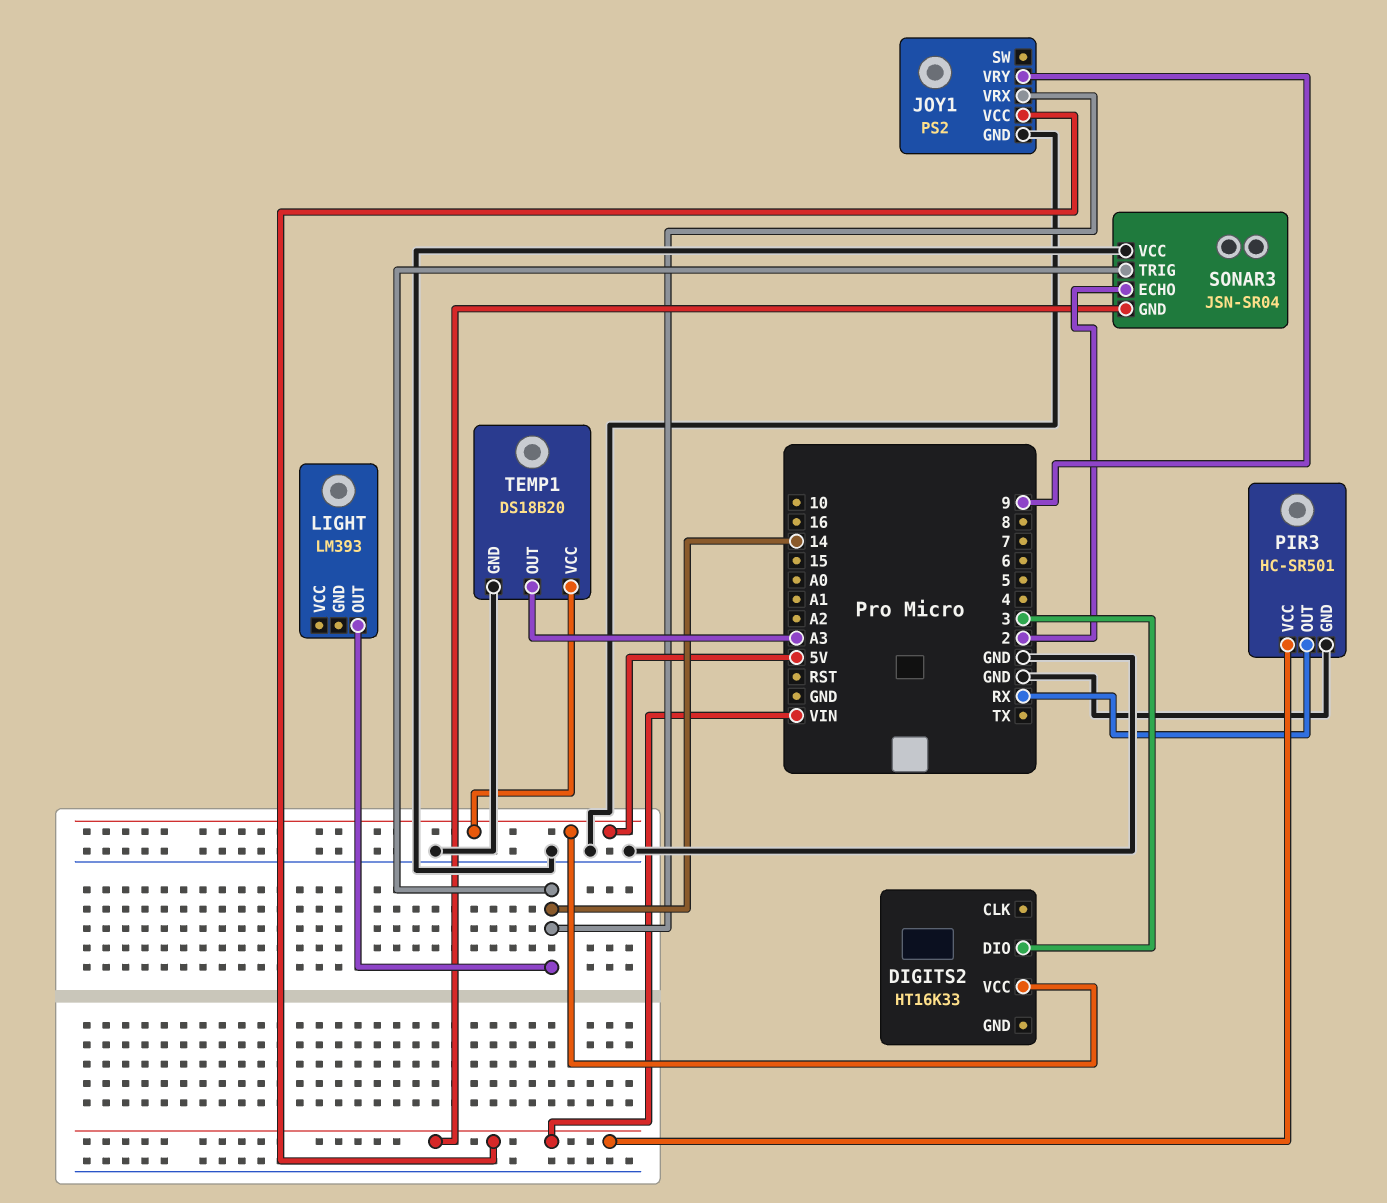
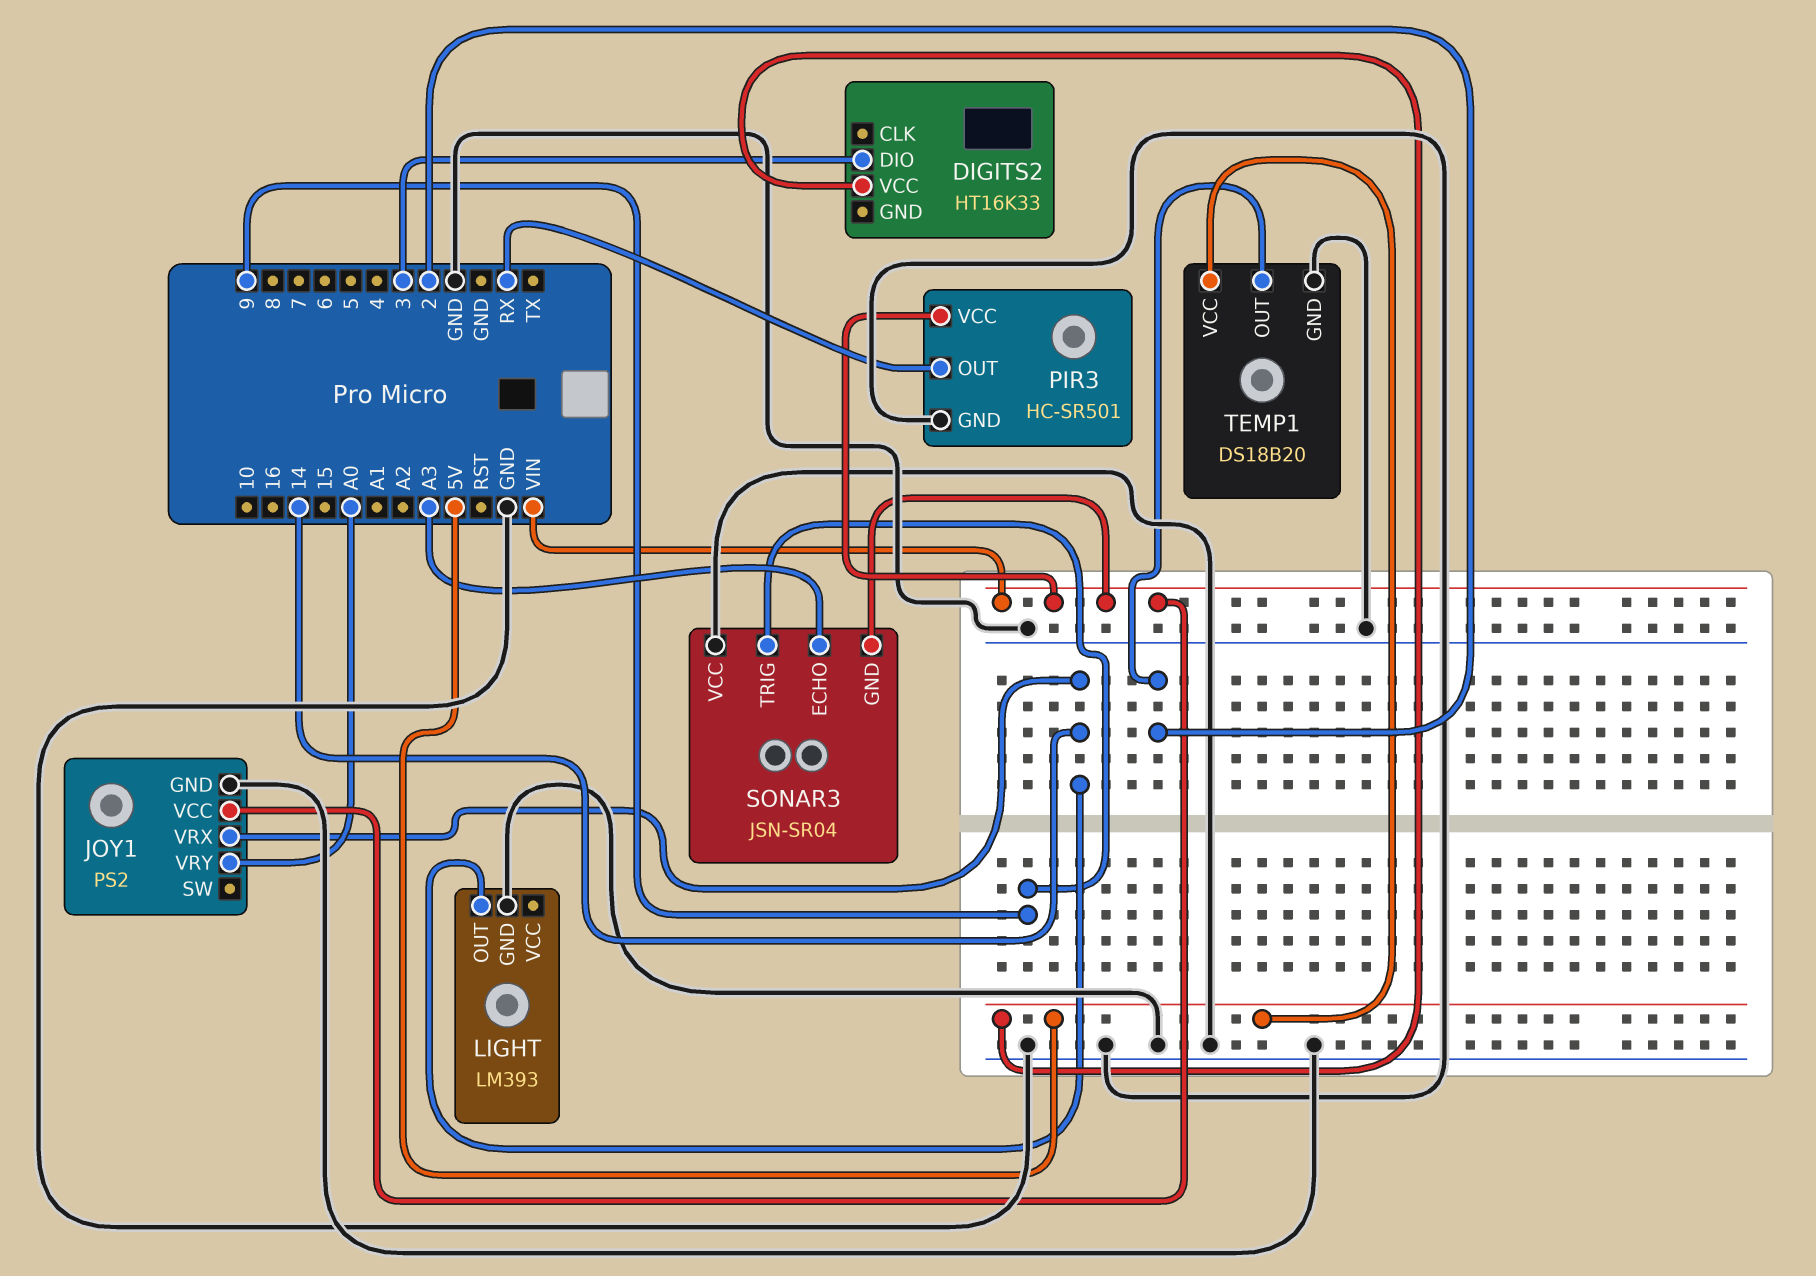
JOY1 pin VRY: 9 -> A0
LIGHT pin GND: none -> GND
SONAR3 pin ECHO: 2 -> A3
SONAR3 pin TRIG: 14 -> 9
TEMP1 pin OUT: A3 -> 2

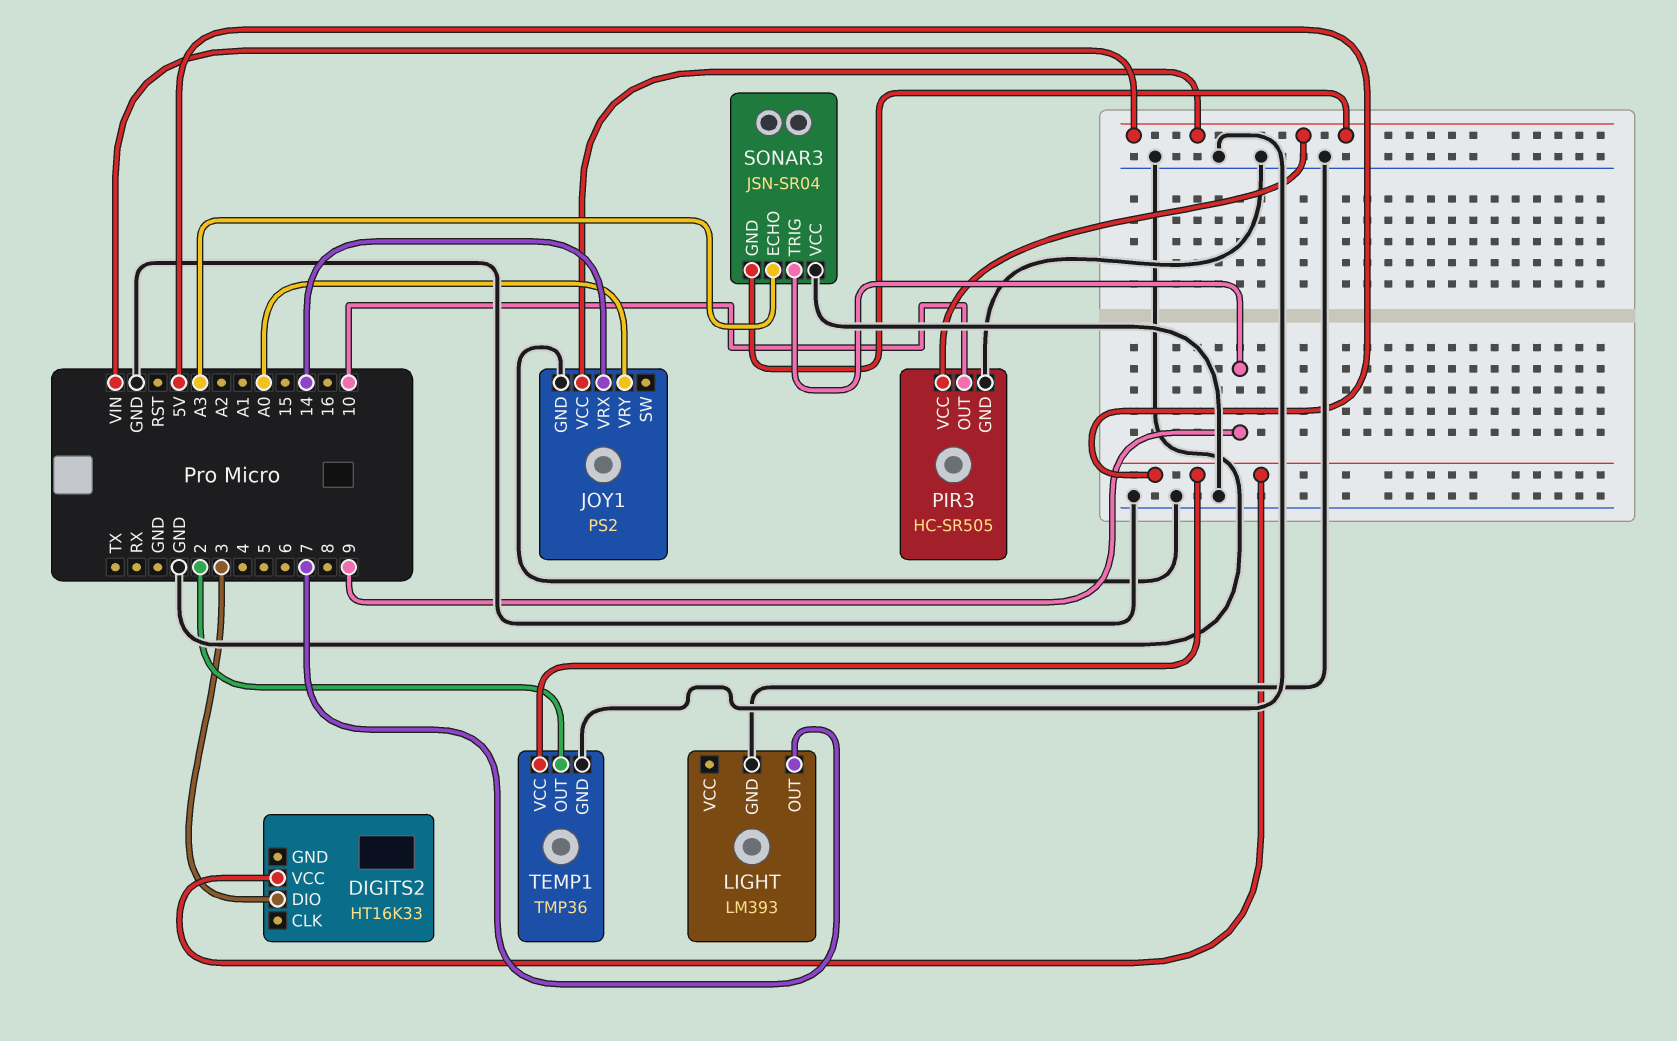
LIGHT pin OUT: 14 -> 7
PIR3: HC-SR501 -> HC-SR505
PIR3 pin OUT: RX -> 10
TEMP1: DS18B20 -> TMP36

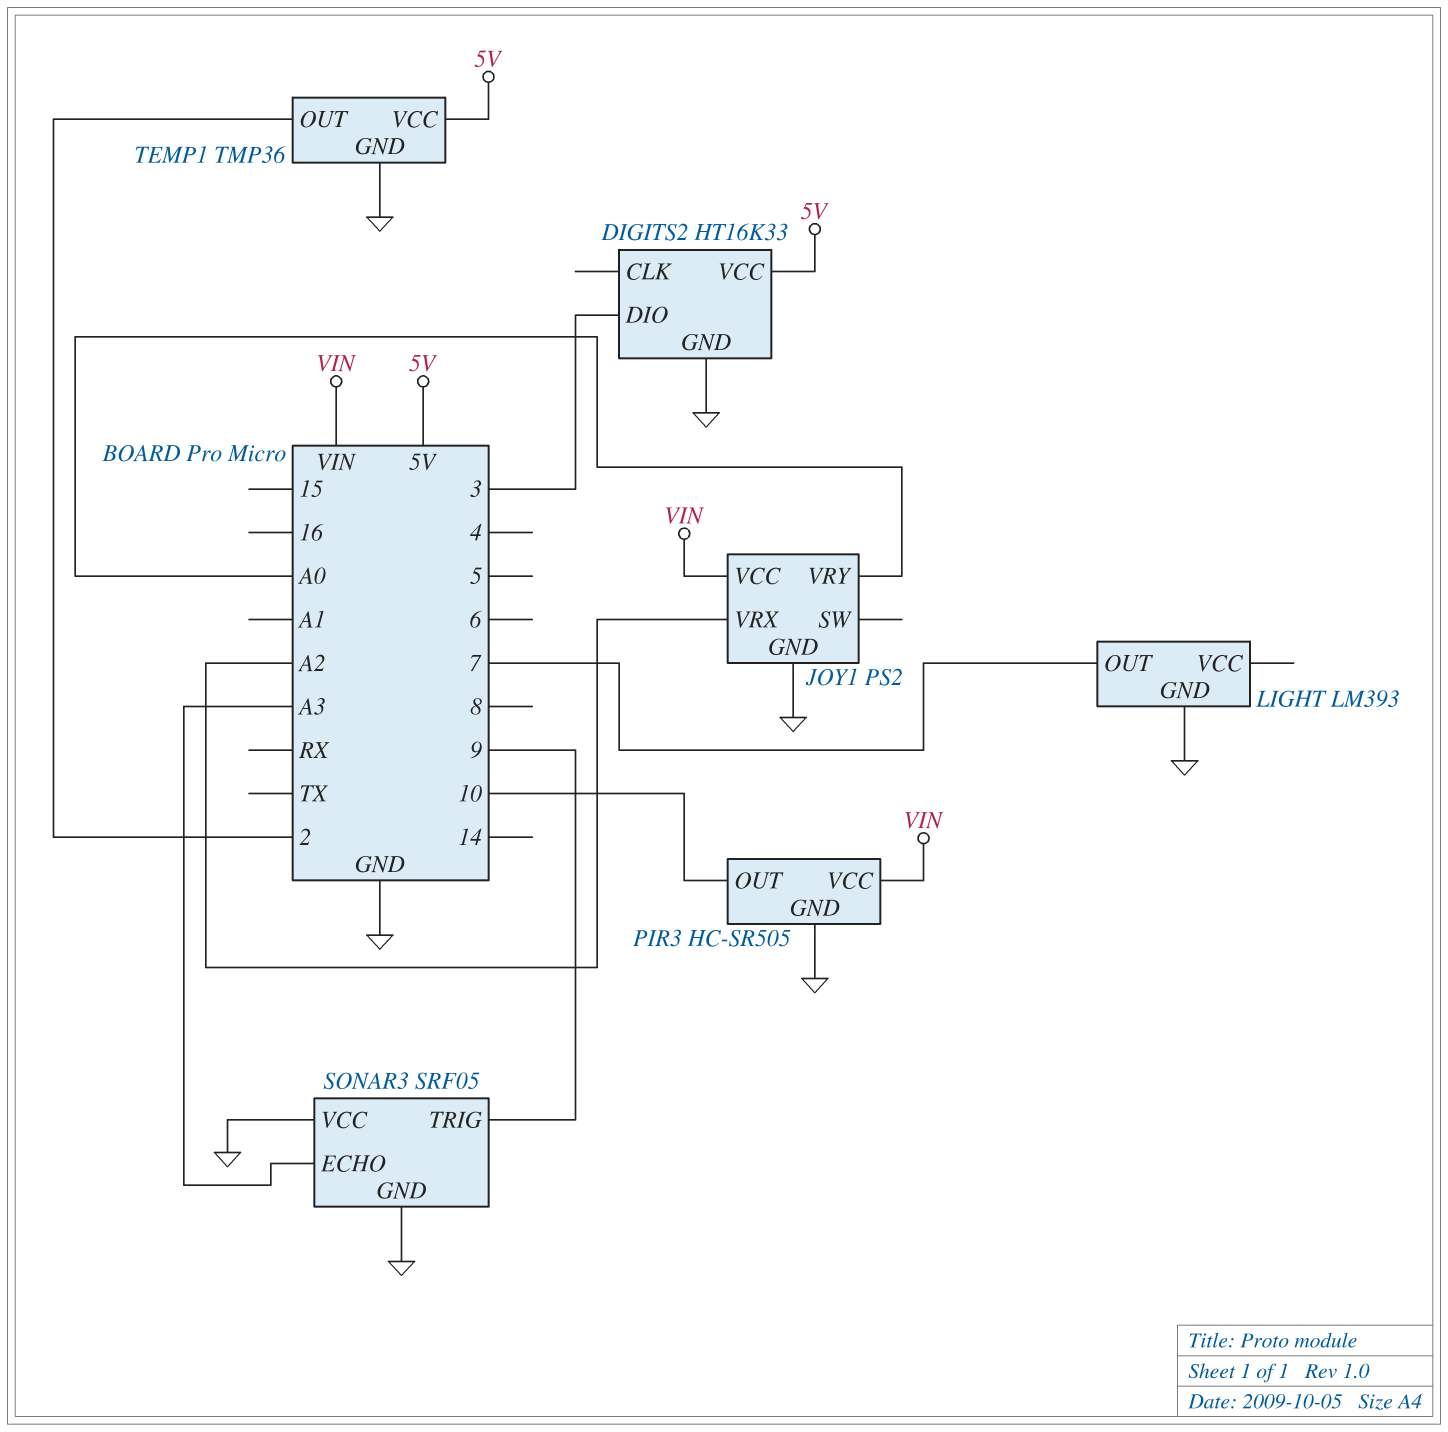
DIGITS2 pin GND: none -> GND
JOY1 pin VRX: 14 -> A2
SONAR3: JSN-SR04 -> SRF05
SONAR3 pin GND: VIN -> GND

